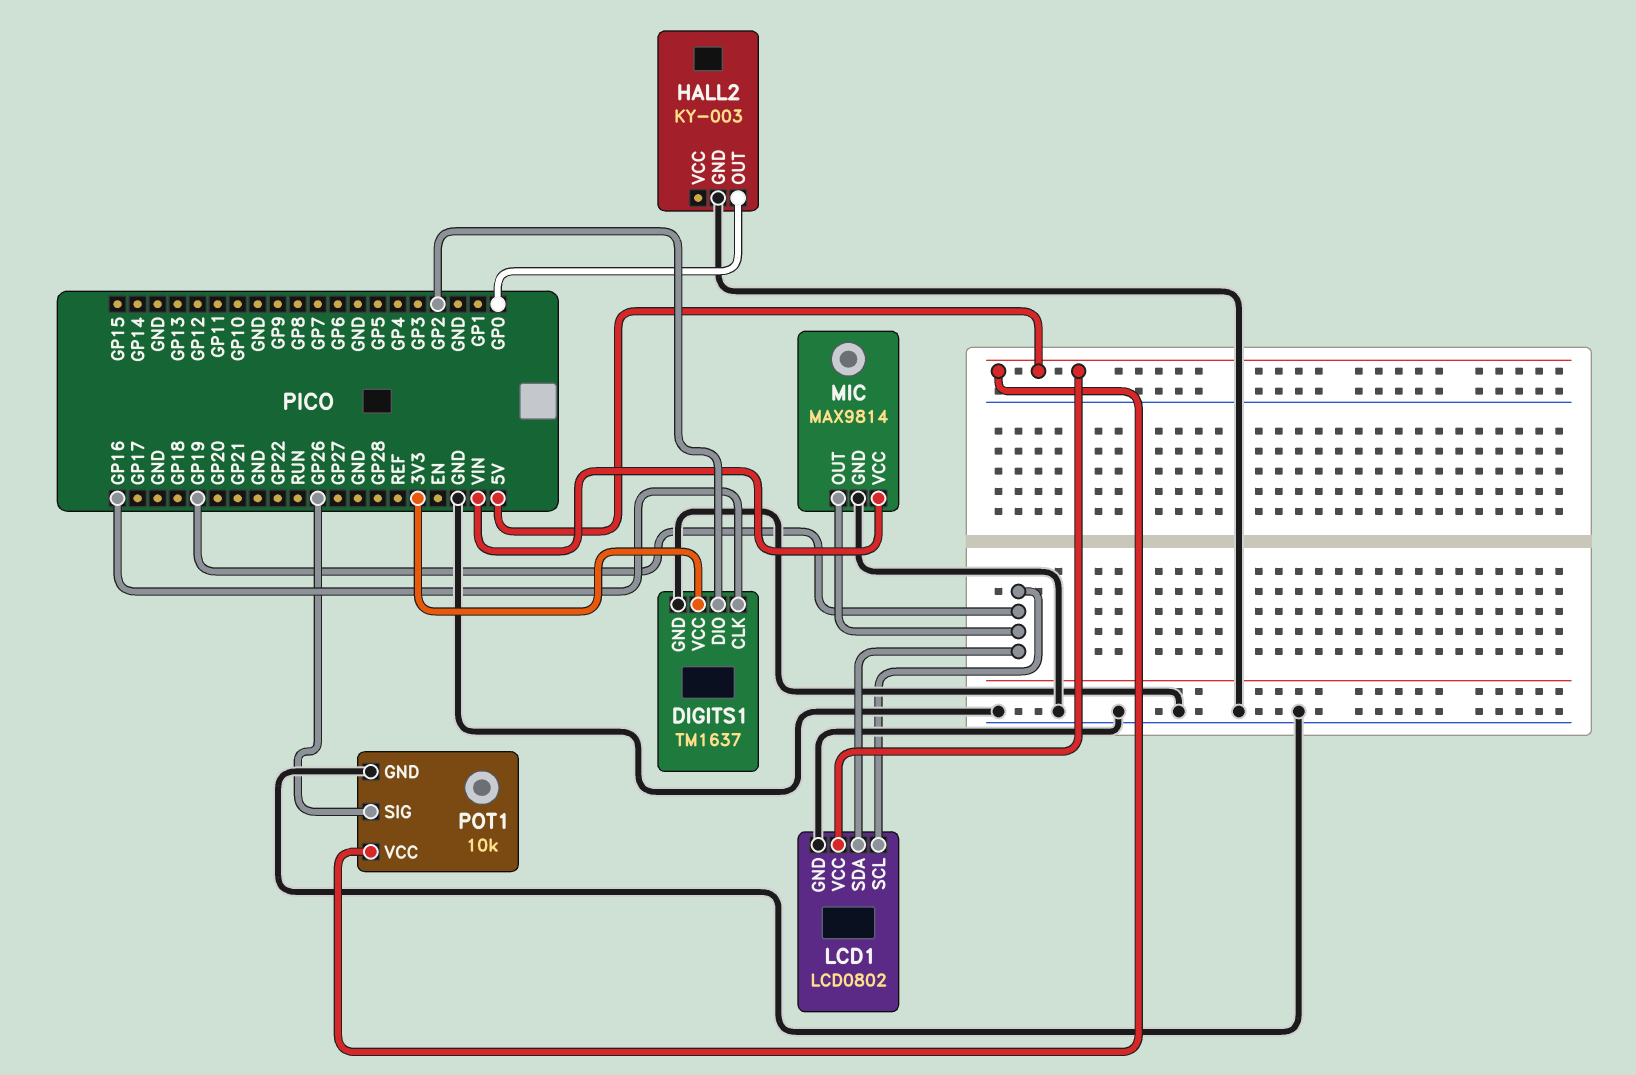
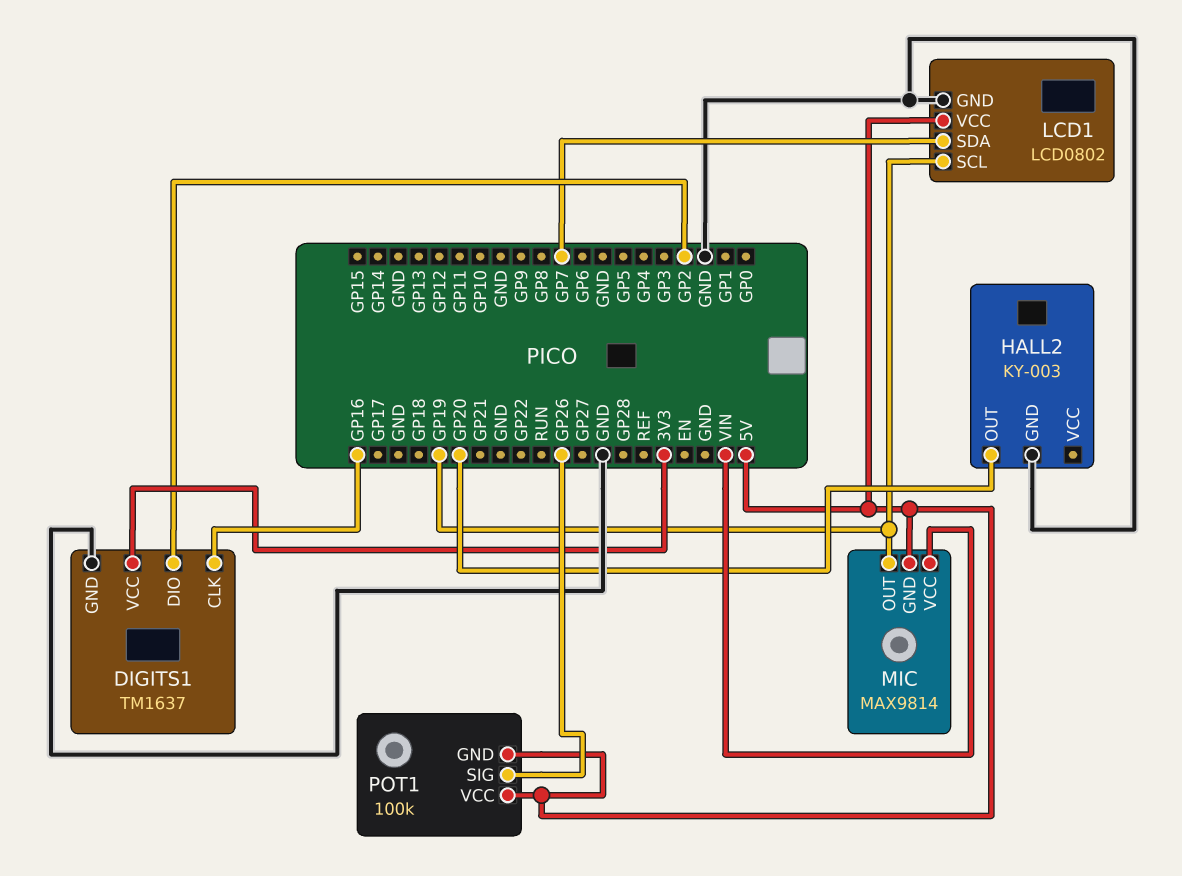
HALL2 pin OUT: GP0 -> GP20
LCD1 pin SDA: GP19 -> GP7
MIC pin GND: GND -> 5V
POT1: 10k -> 100k
POT1 pin GND: GND -> 5V

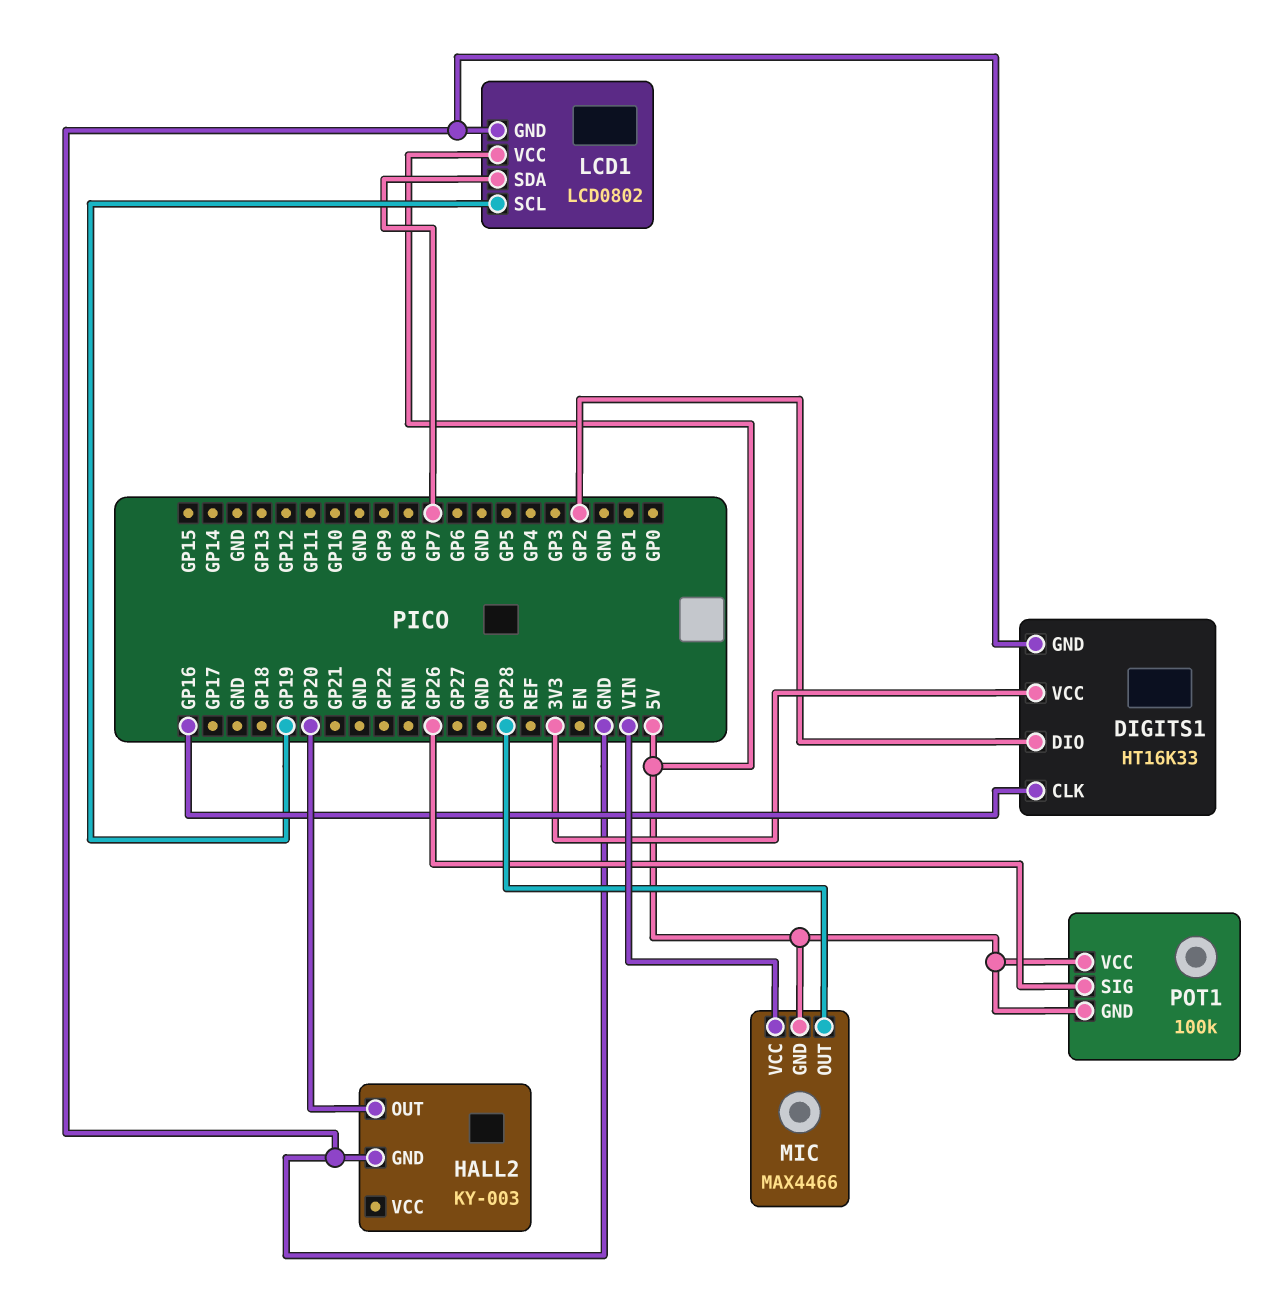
DIGITS1: TM1637 -> HT16K33
MIC: MAX9814 -> MAX4466
MIC pin OUT: GP19 -> GP28

